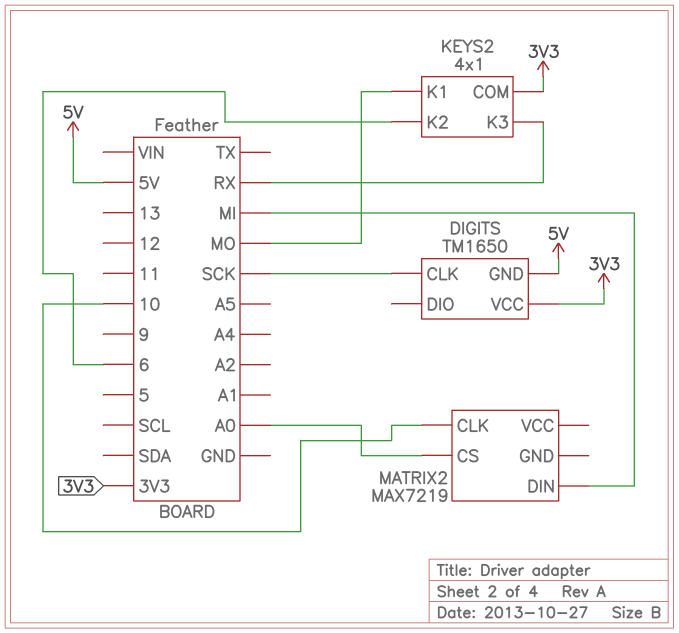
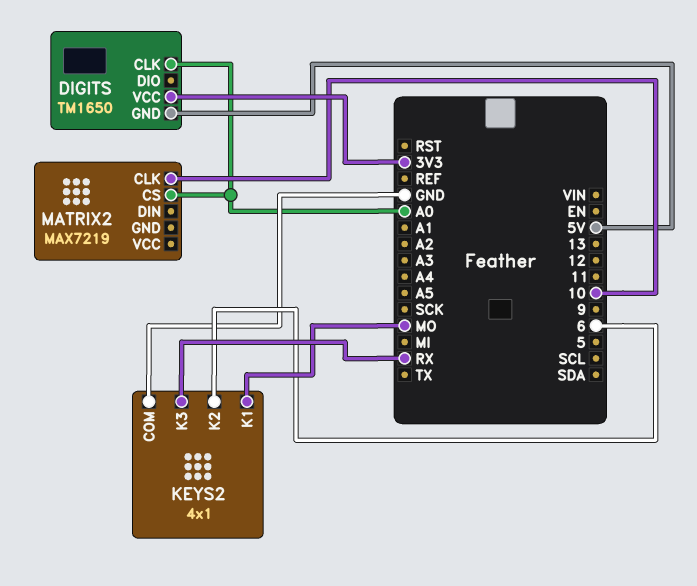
DIGITS pin CLK: SCK -> A0
KEYS2 pin COM: 3V3 -> GND
MATRIX2 pin DIN: MI -> none

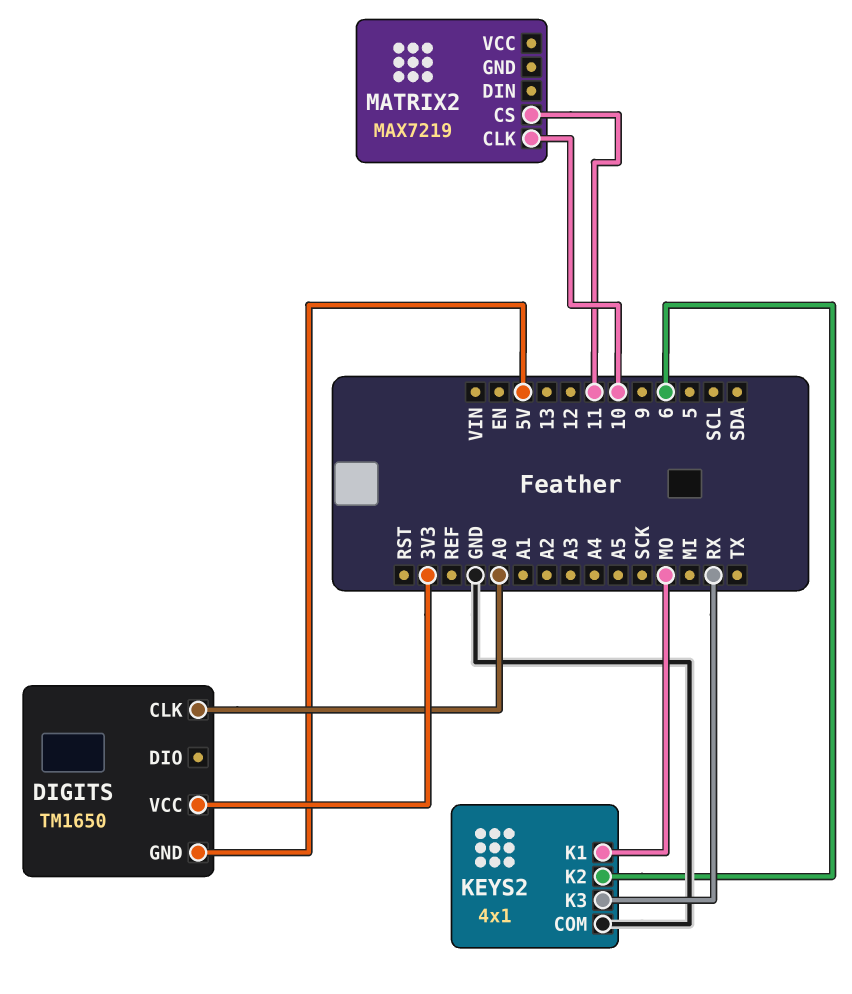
MATRIX2 pin CS: A0 -> 11

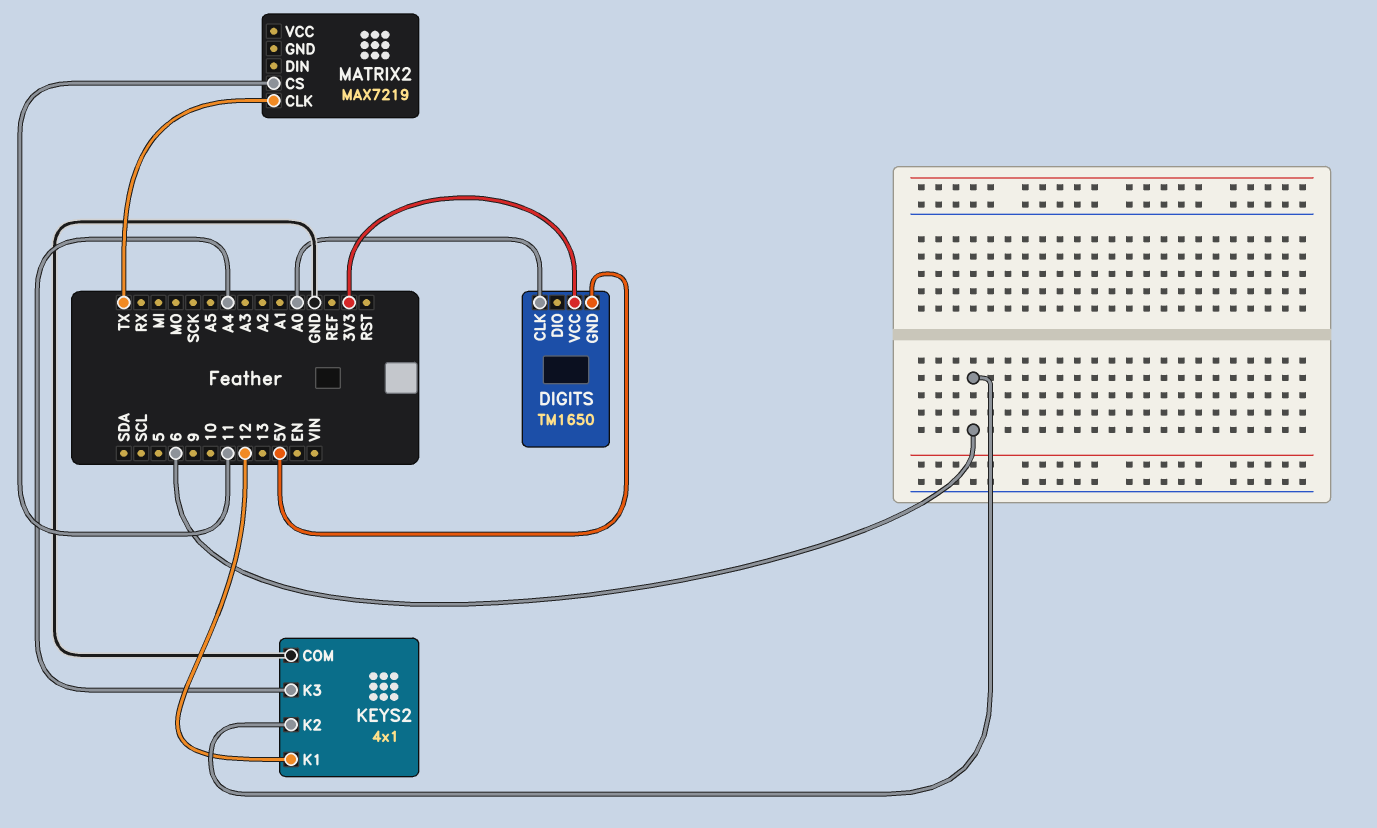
KEYS2 pin K1: MO -> 12
KEYS2 pin K3: RX -> A4
MATRIX2 pin CLK: 10 -> TX

